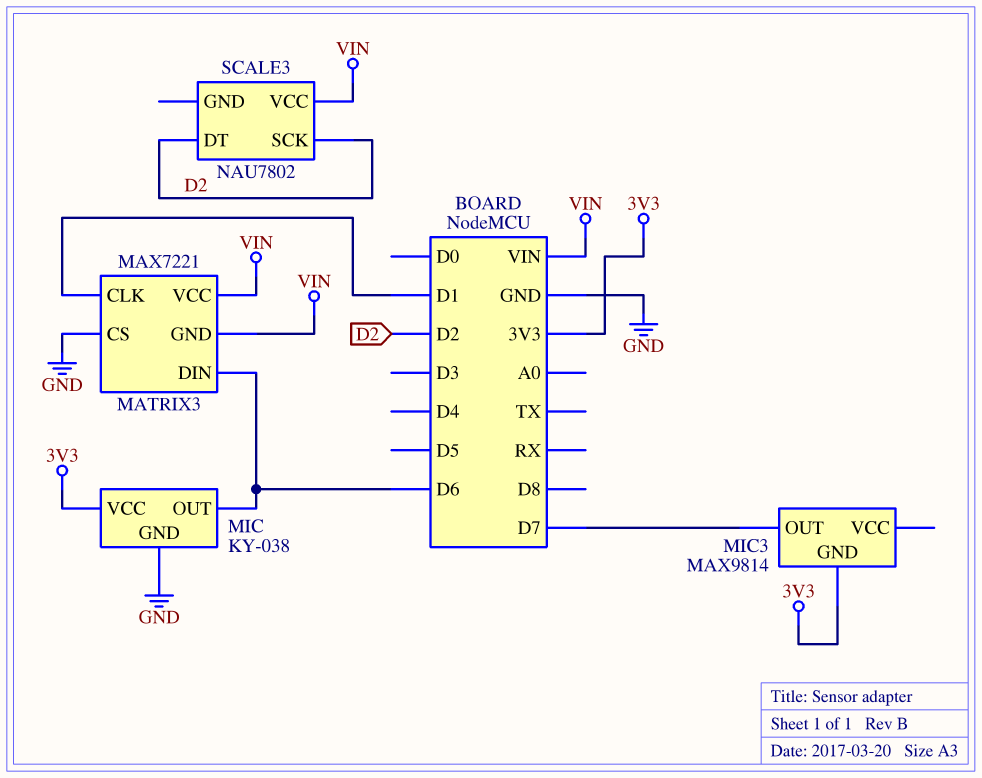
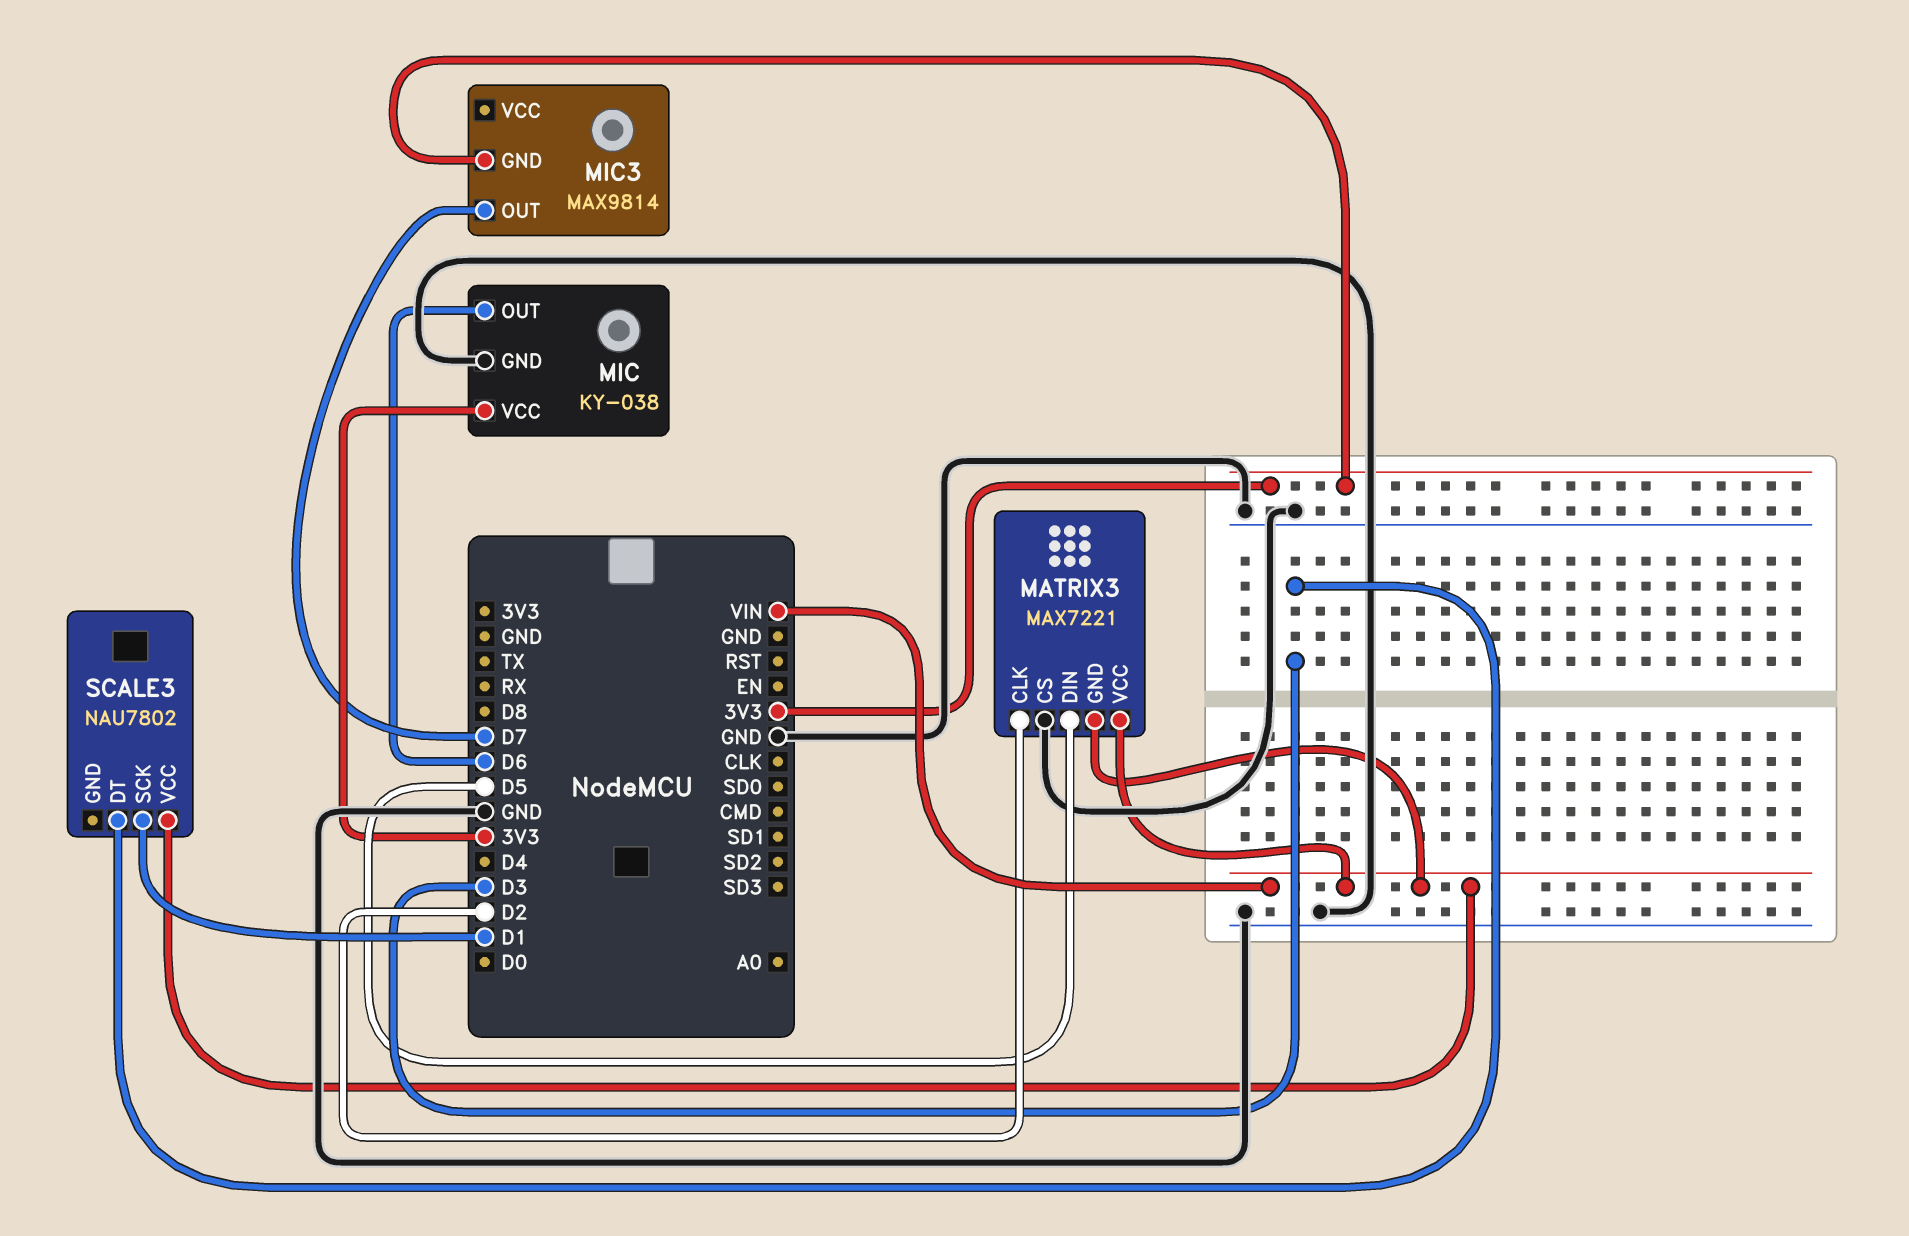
MATRIX3 pin CLK: D1 -> D2
MATRIX3 pin DIN: D6 -> D5
SCALE3 pin DT: D2 -> D3
SCALE3 pin SCK: D2 -> D1

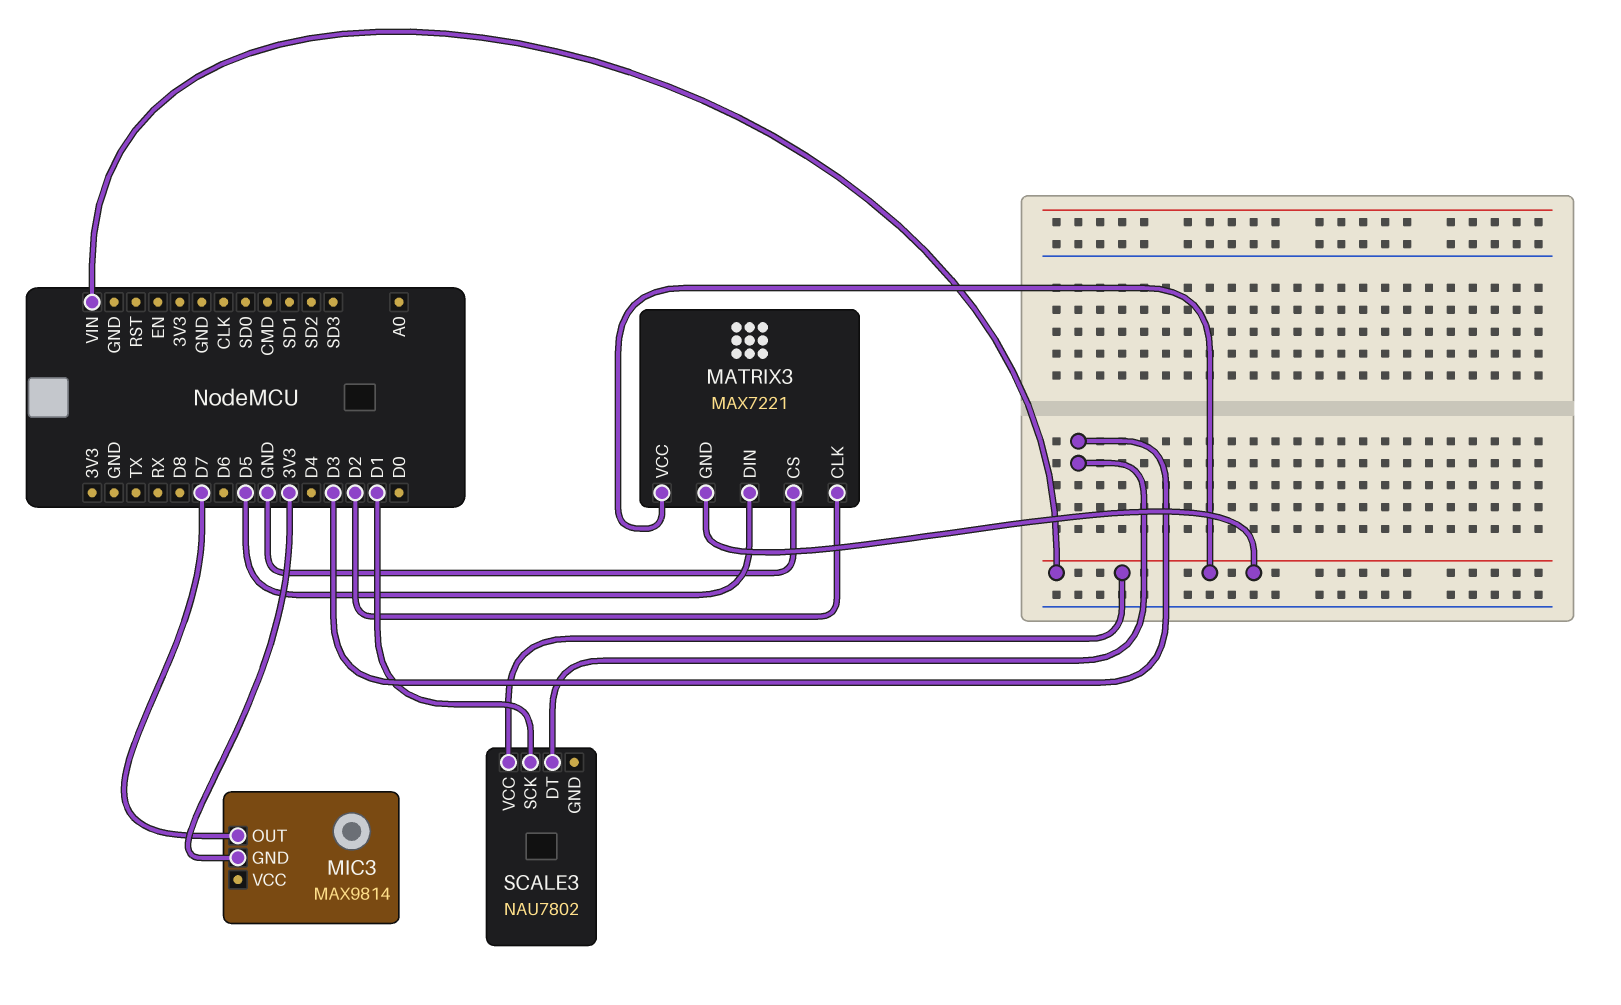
MIC: KY-038 -> none
MIC pin GND: GND -> none
MIC pin OUT: D6 -> none
MIC pin VCC: 3V3 -> none

